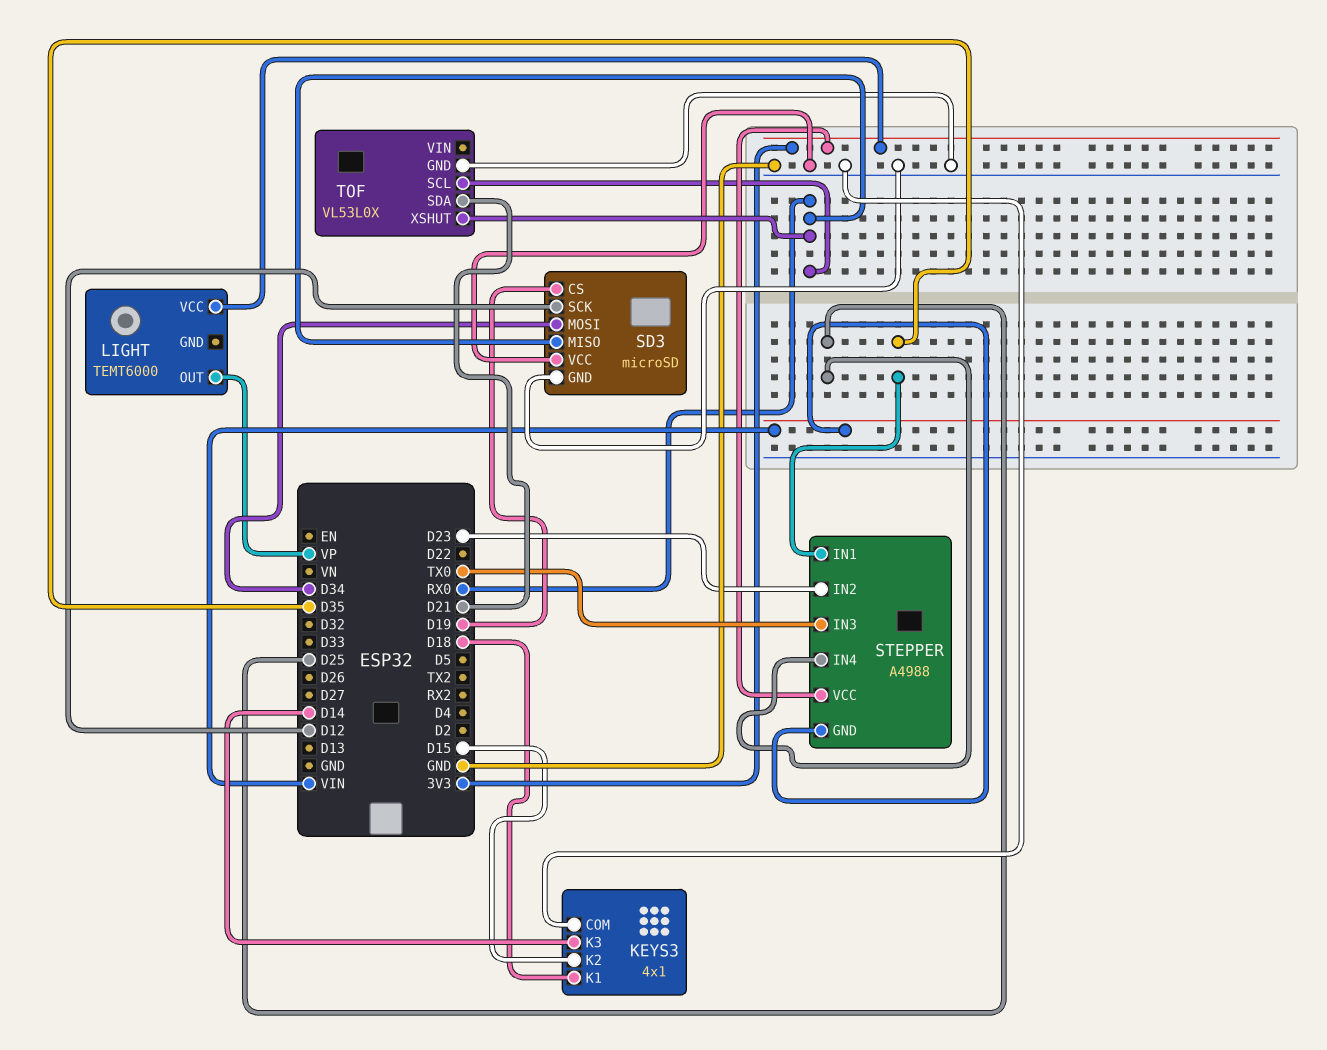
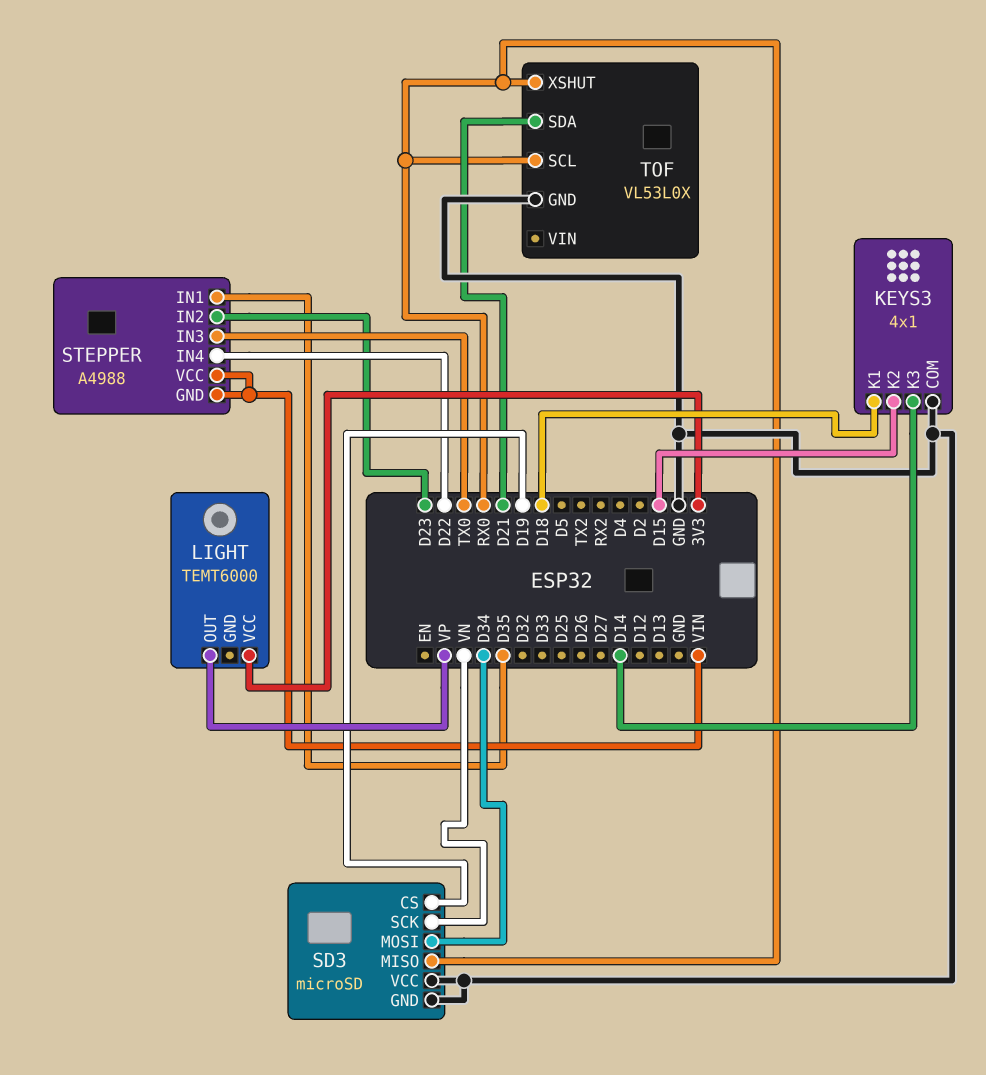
SD3 pin SCK: D12 -> VN
STEPPER pin IN4: D25 -> D22
STEPPER pin VCC: 3V3 -> VIN

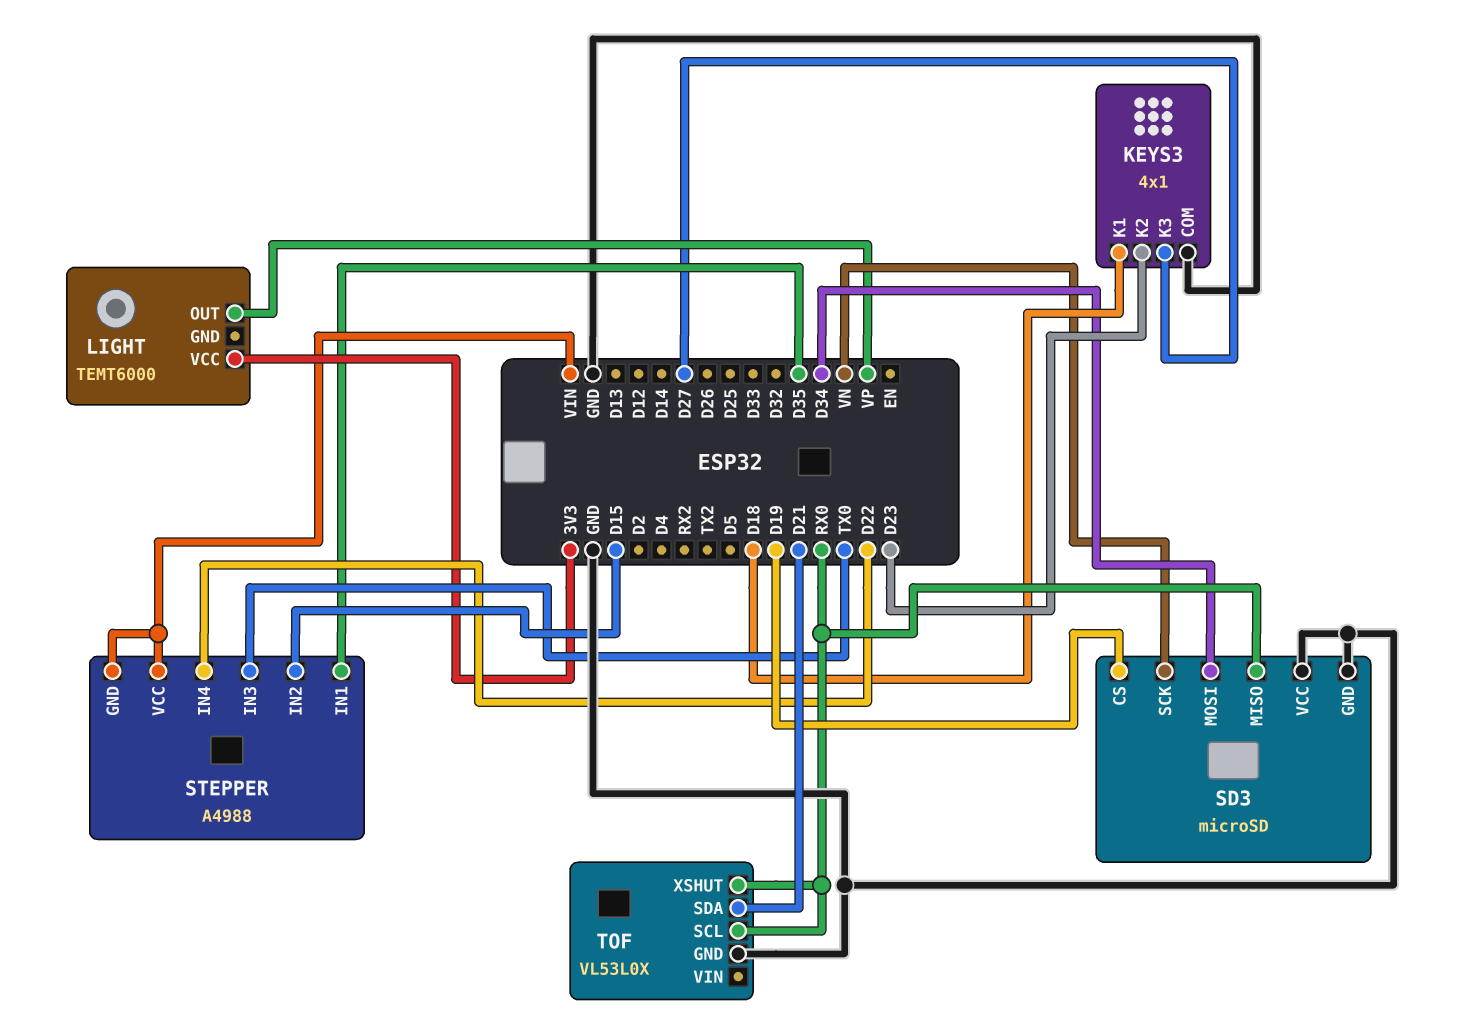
KEYS3 pin K2: D15 -> D23
KEYS3 pin K3: D14 -> D27
STEPPER pin IN2: D23 -> D15

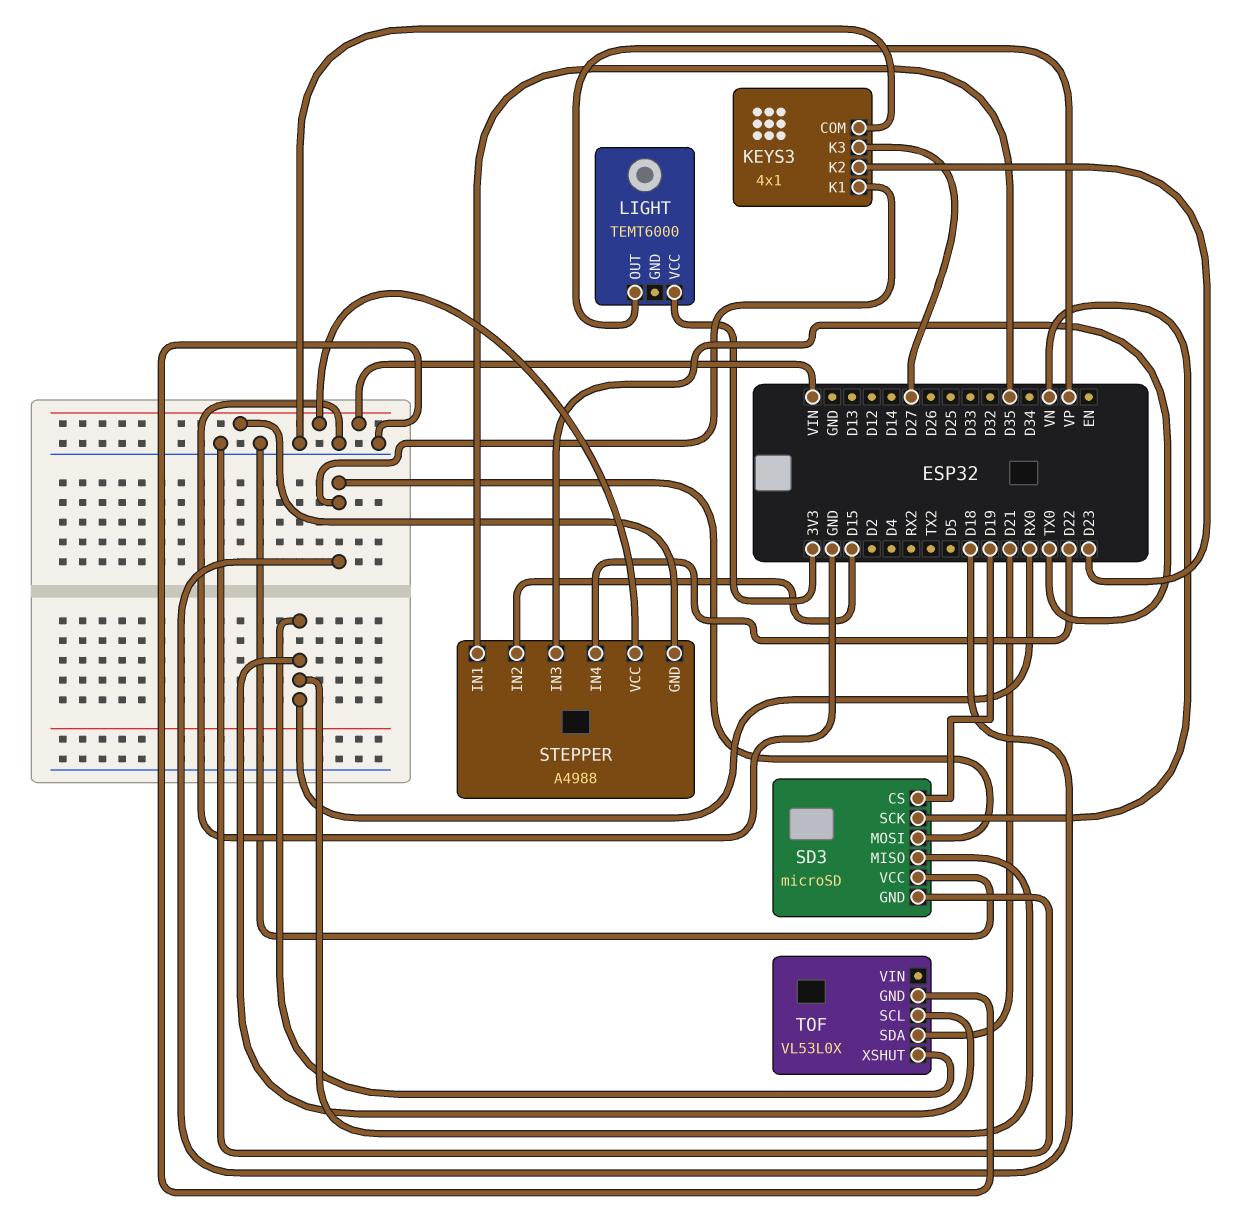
SD3 pin MOSI: D34 -> D18

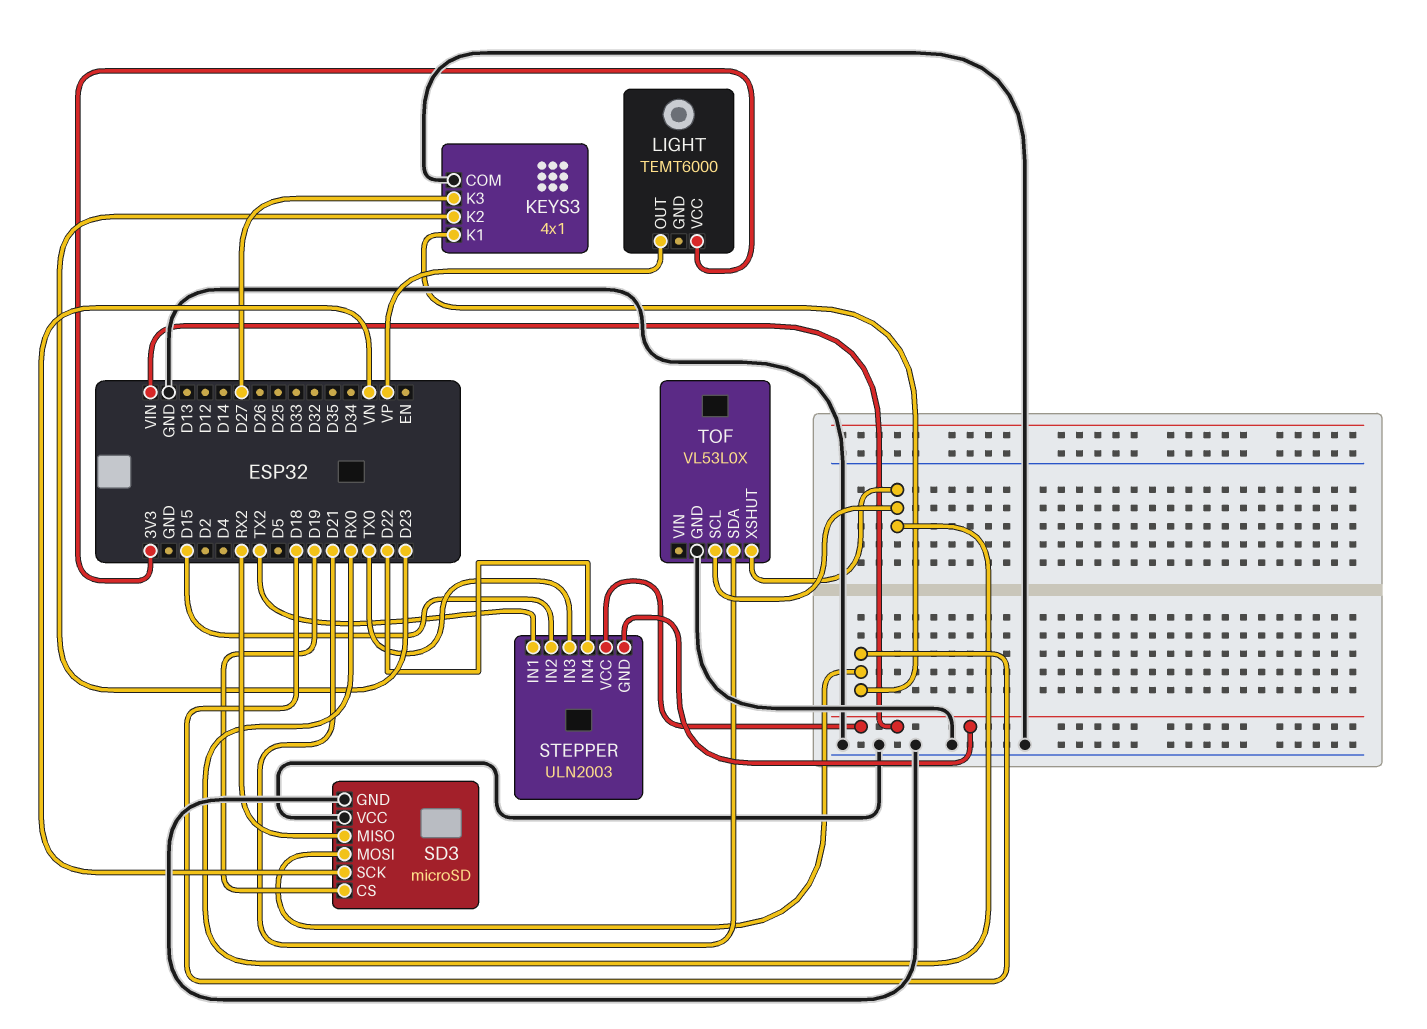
SD3 pin MISO: RX0 -> RX2
STEPPER: A4988 -> ULN2003
STEPPER pin IN1: D35 -> TX2

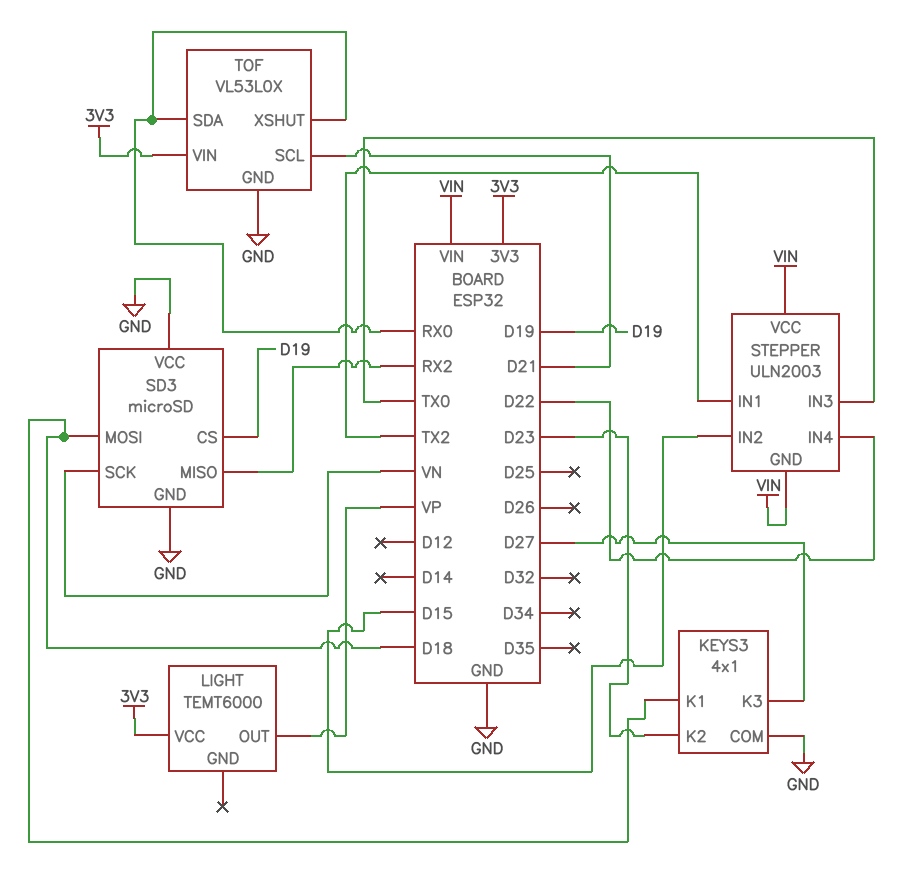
TOF pin SCL: RX0 -> D21
TOF pin SDA: D21 -> RX0
TOF pin VIN: none -> 3V3

